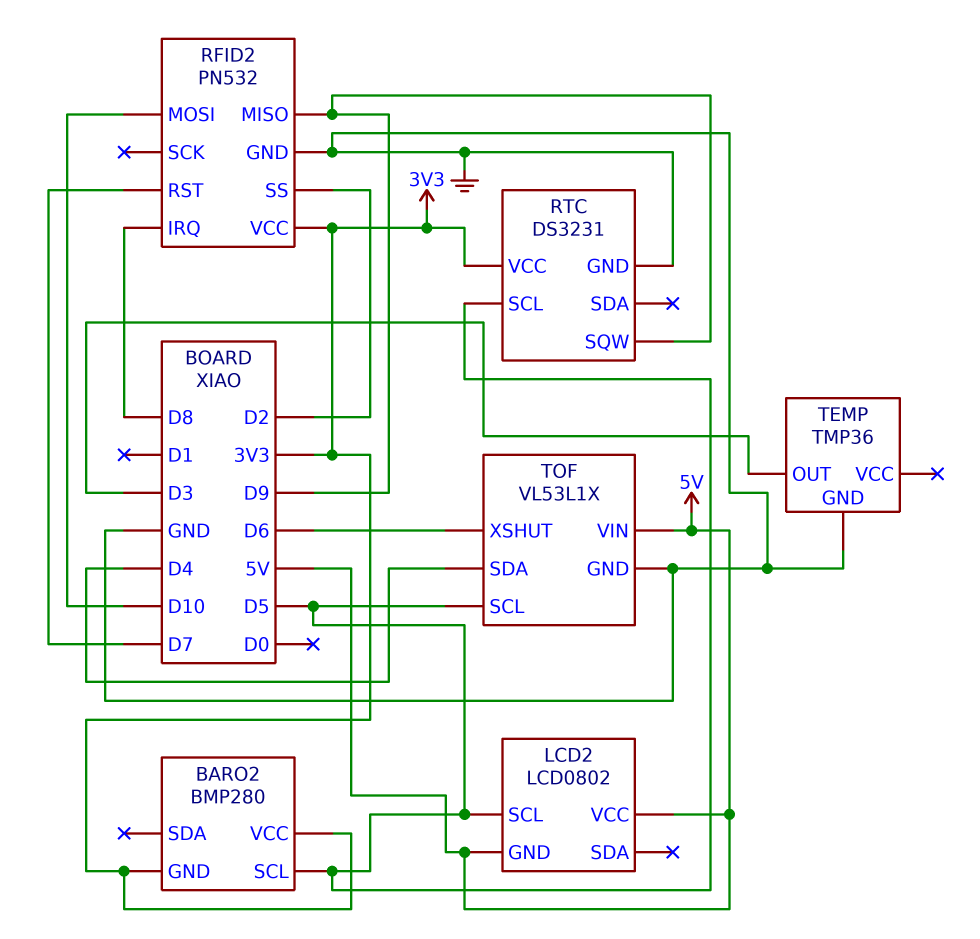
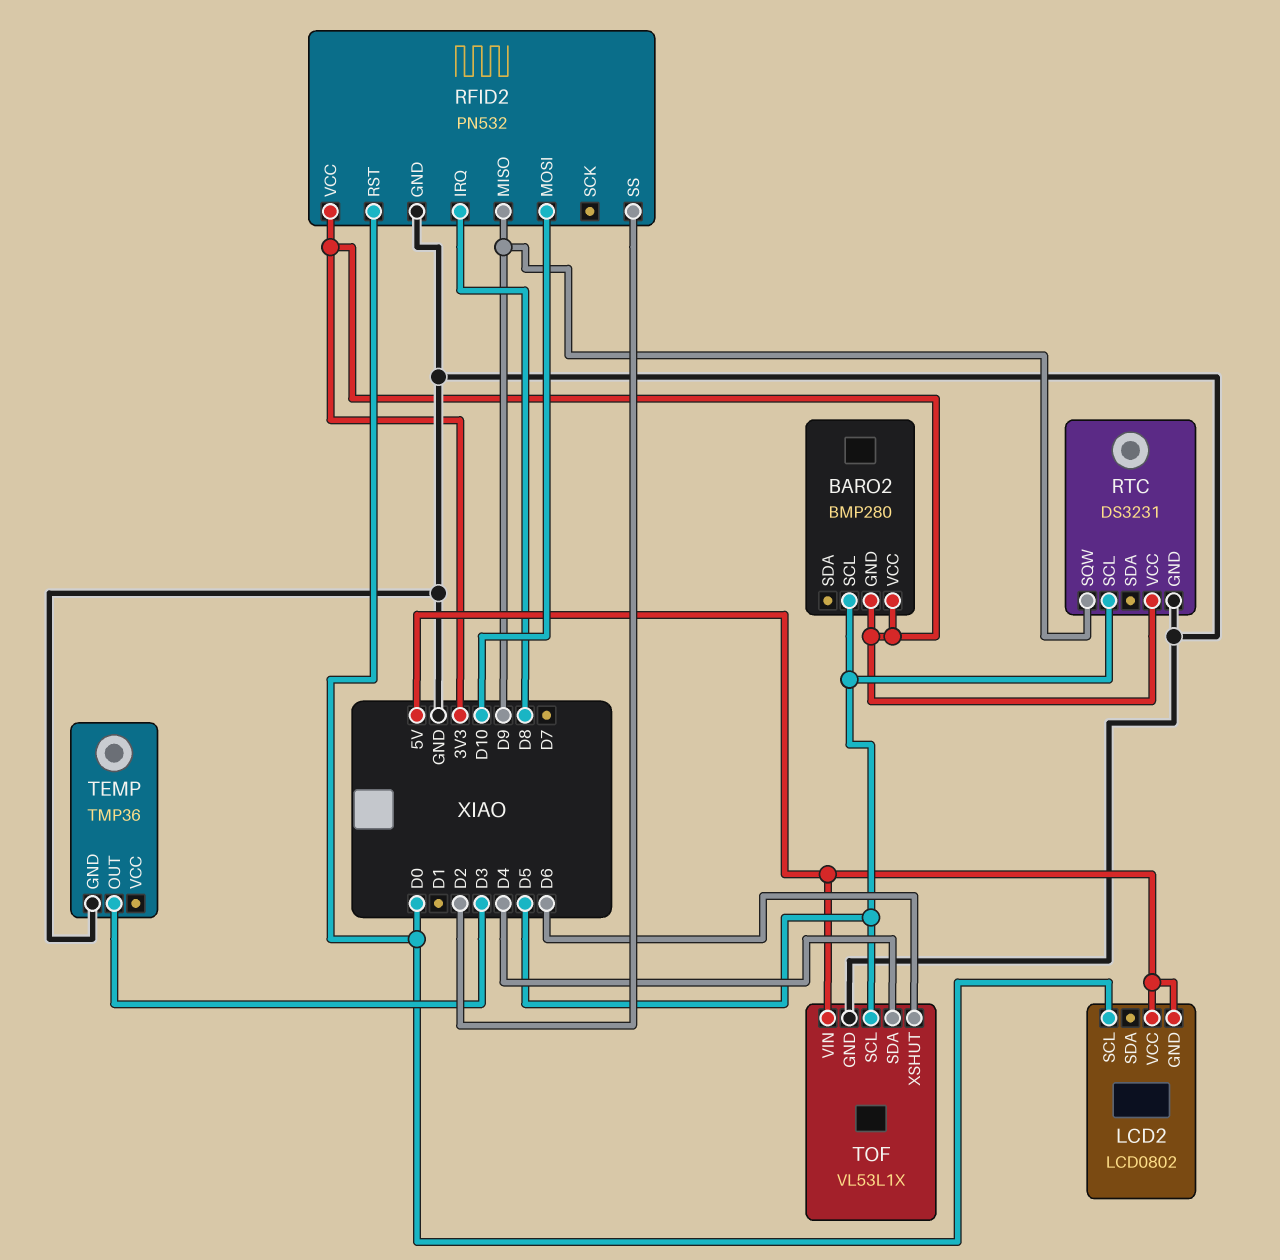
LCD2 pin SCL: D5 -> D0
RFID2 pin RST: D7 -> D0

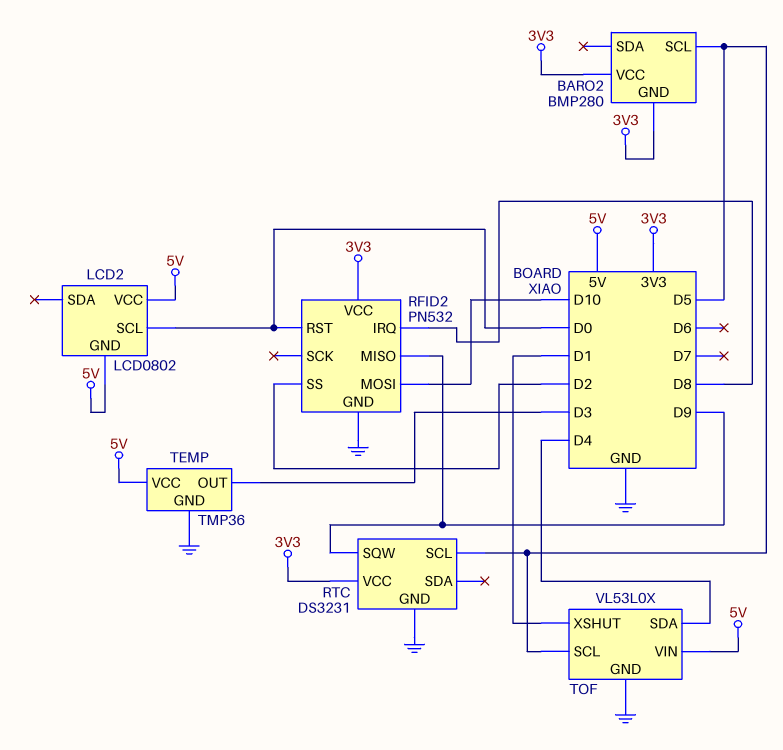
TEMP pin VCC: none -> 5V
TOF: VL53L1X -> VL53L0X
TOF pin XSHUT: D6 -> D1

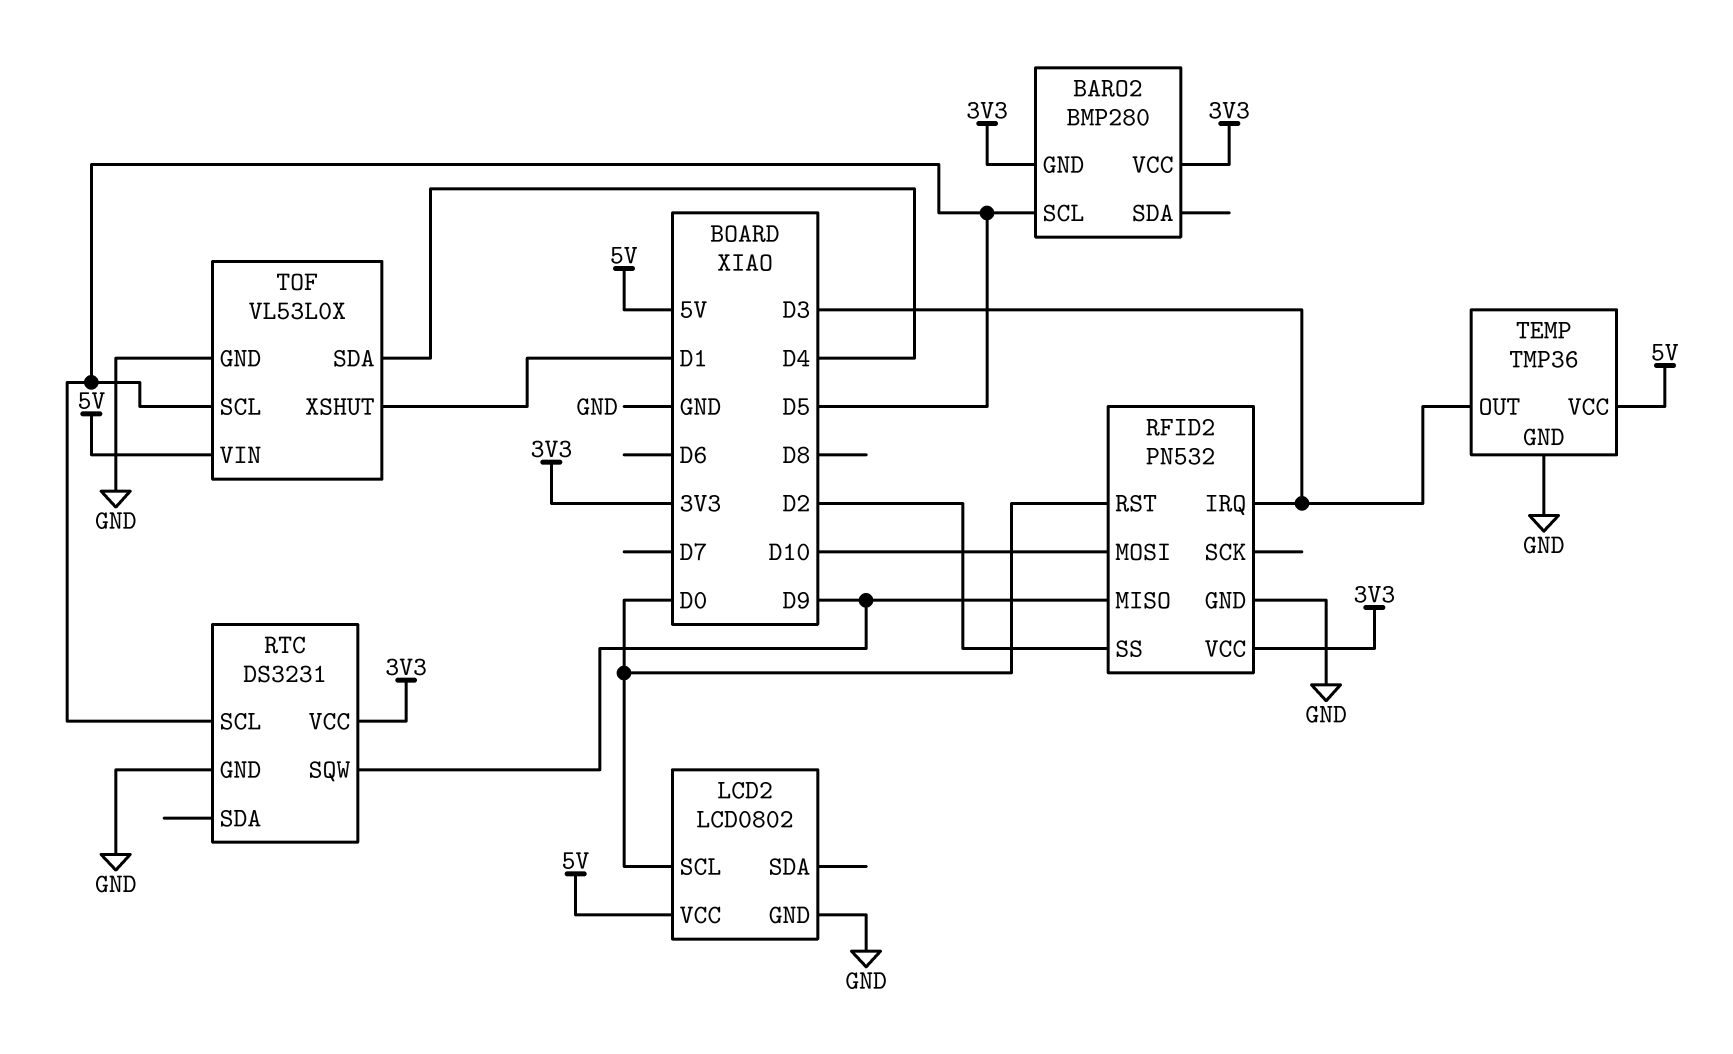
LCD2 pin GND: 5V -> GND
RFID2 pin IRQ: D8 -> D3

